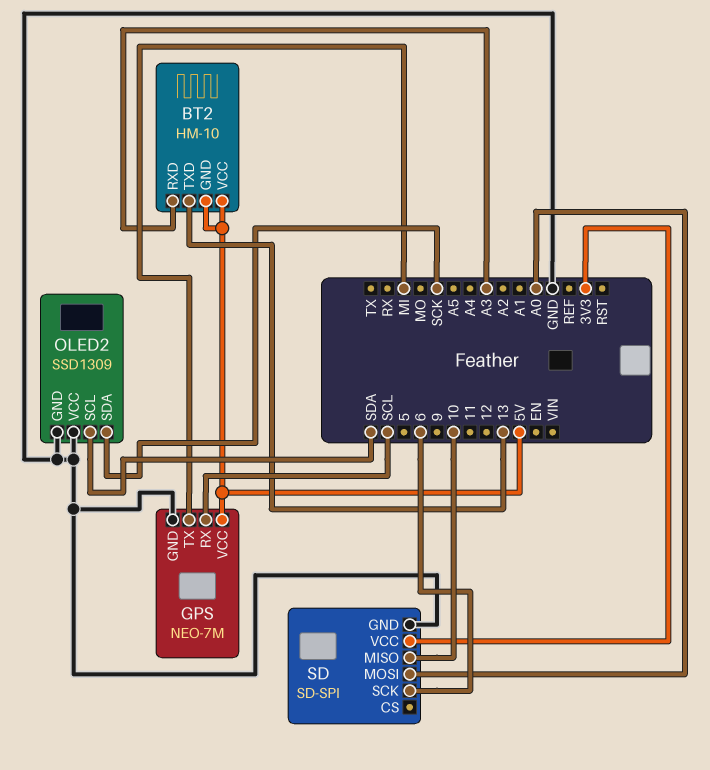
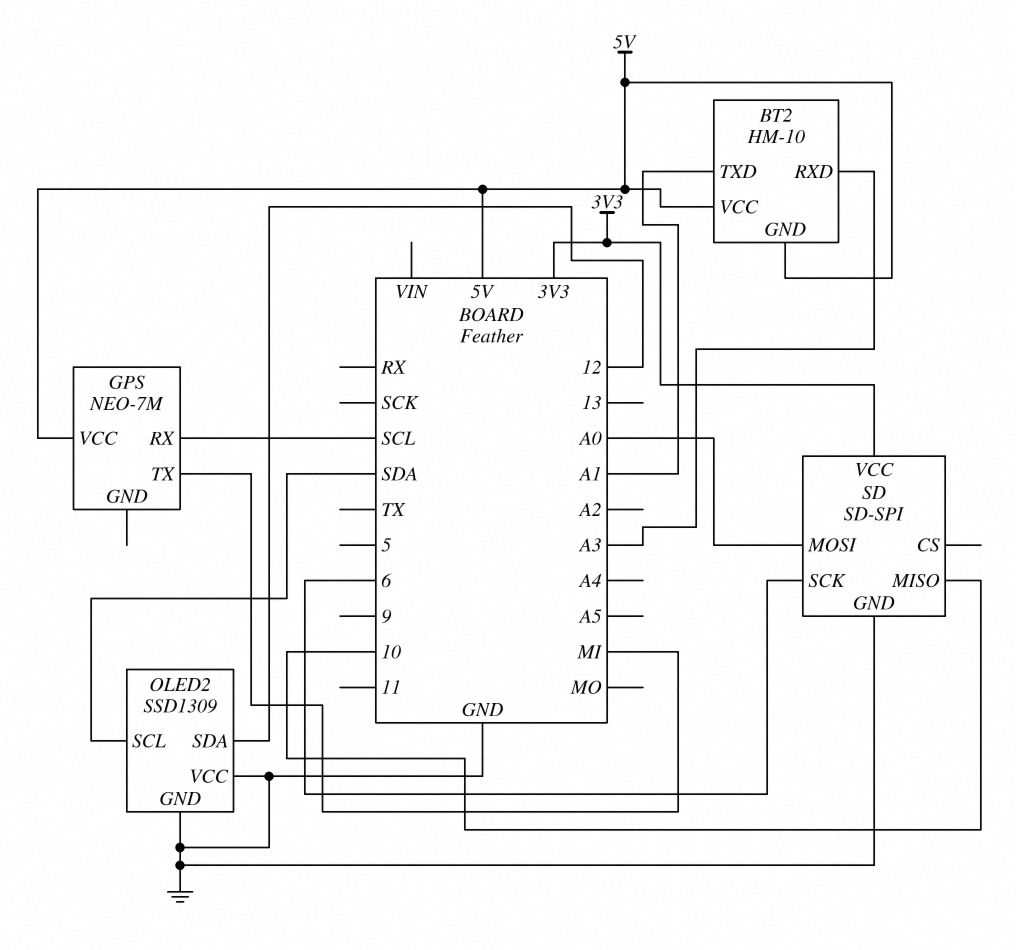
BT2 pin TXD: 13 -> A1
GPS pin GND: GND -> none
OLED2 pin SDA: SCK -> 12

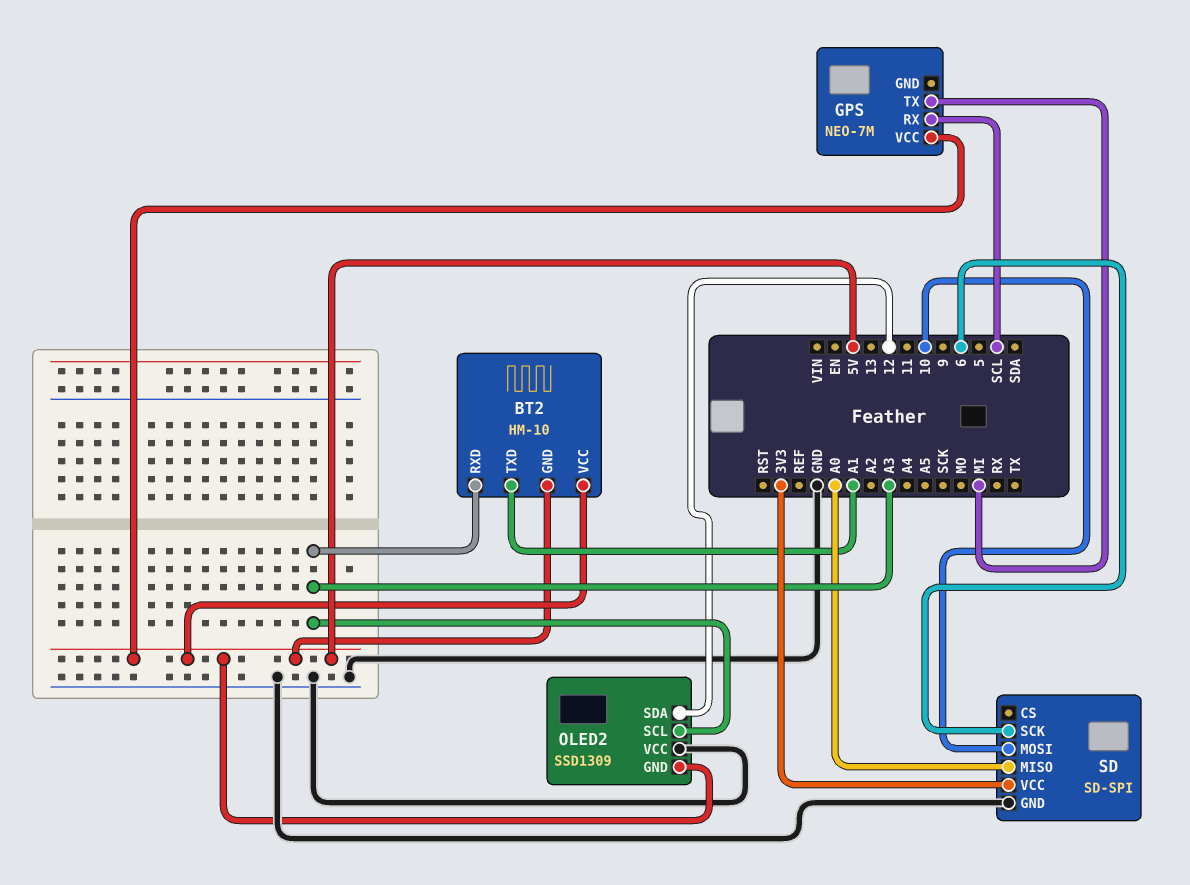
OLED2 pin GND: GND -> 5V
OLED2 pin SCL: SDA -> A3
SD pin MISO: 10 -> A0
SD pin MOSI: A0 -> 10

